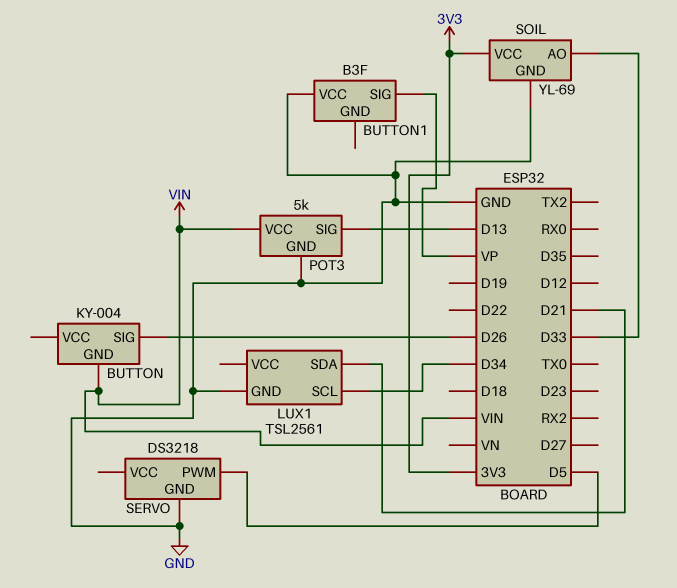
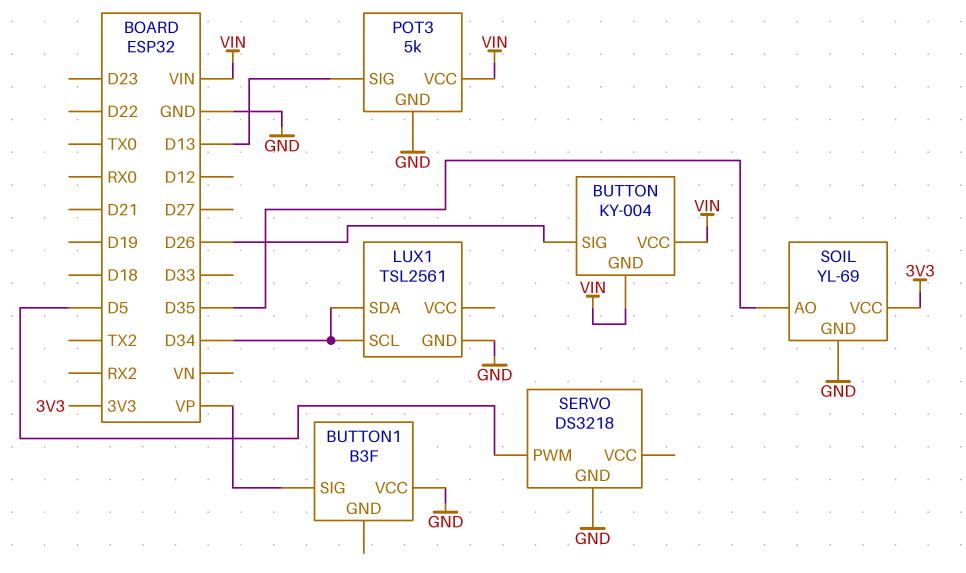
BUTTON pin VCC: none -> VIN
LUX1 pin SDA: D21 -> D34
SOIL pin AO: D33 -> D35

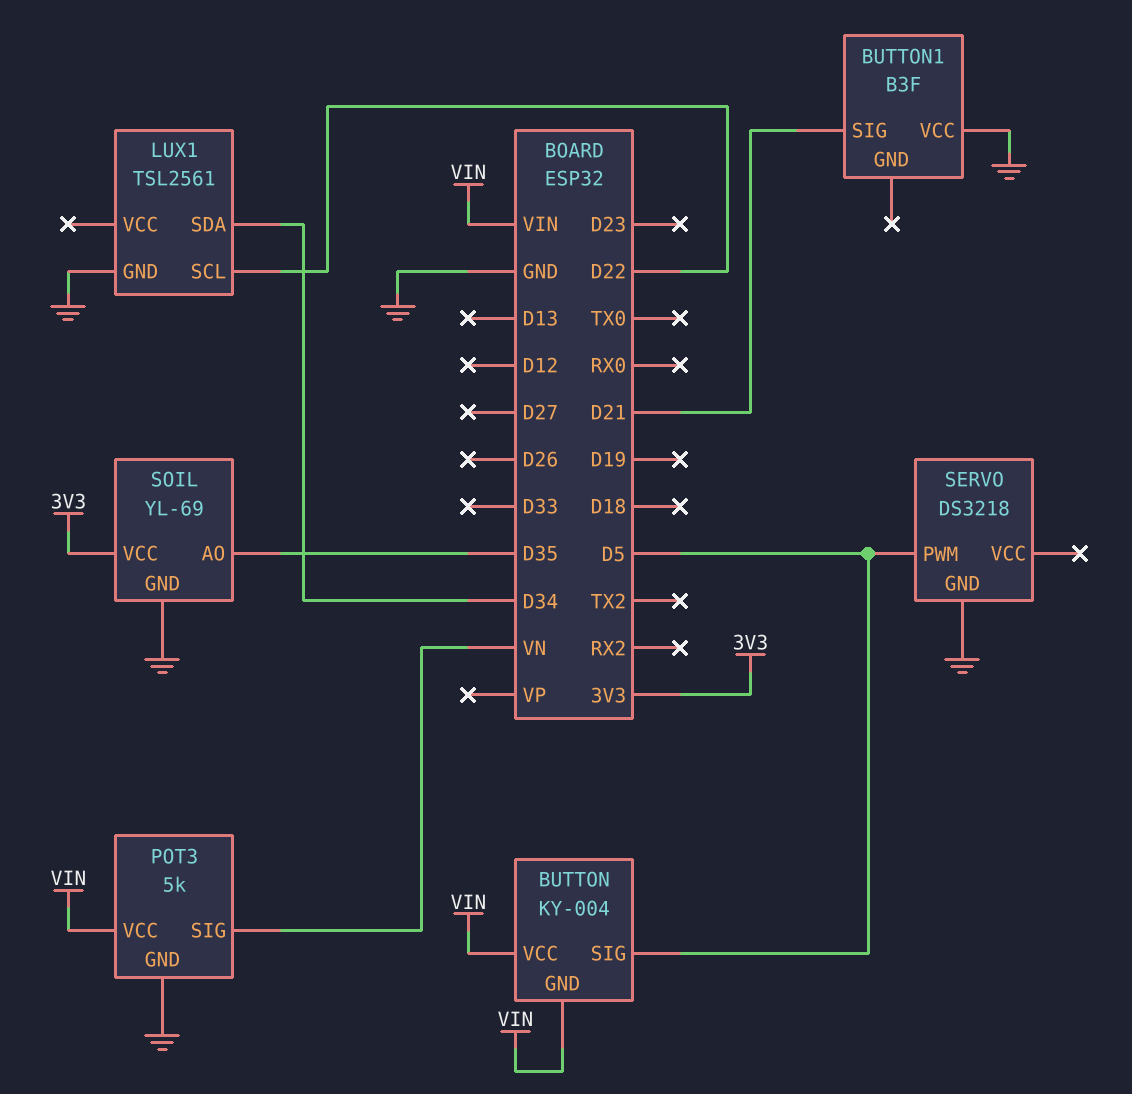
BUTTON pin SIG: D26 -> D5
BUTTON1 pin SIG: VP -> D21
LUX1 pin SCL: D34 -> D22
POT3 pin SIG: D13 -> VN

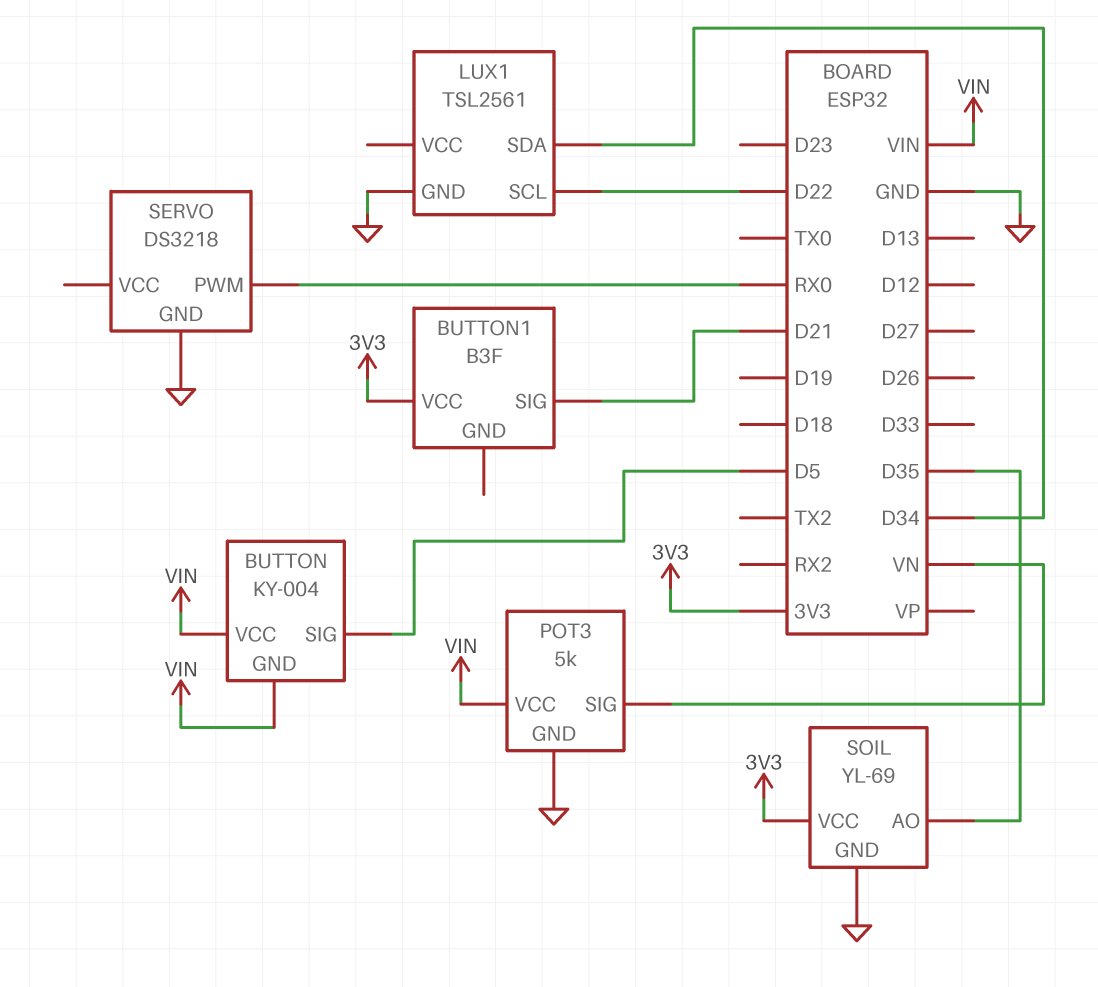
BUTTON1 pin VCC: GND -> 3V3
SERVO pin PWM: D5 -> RX0

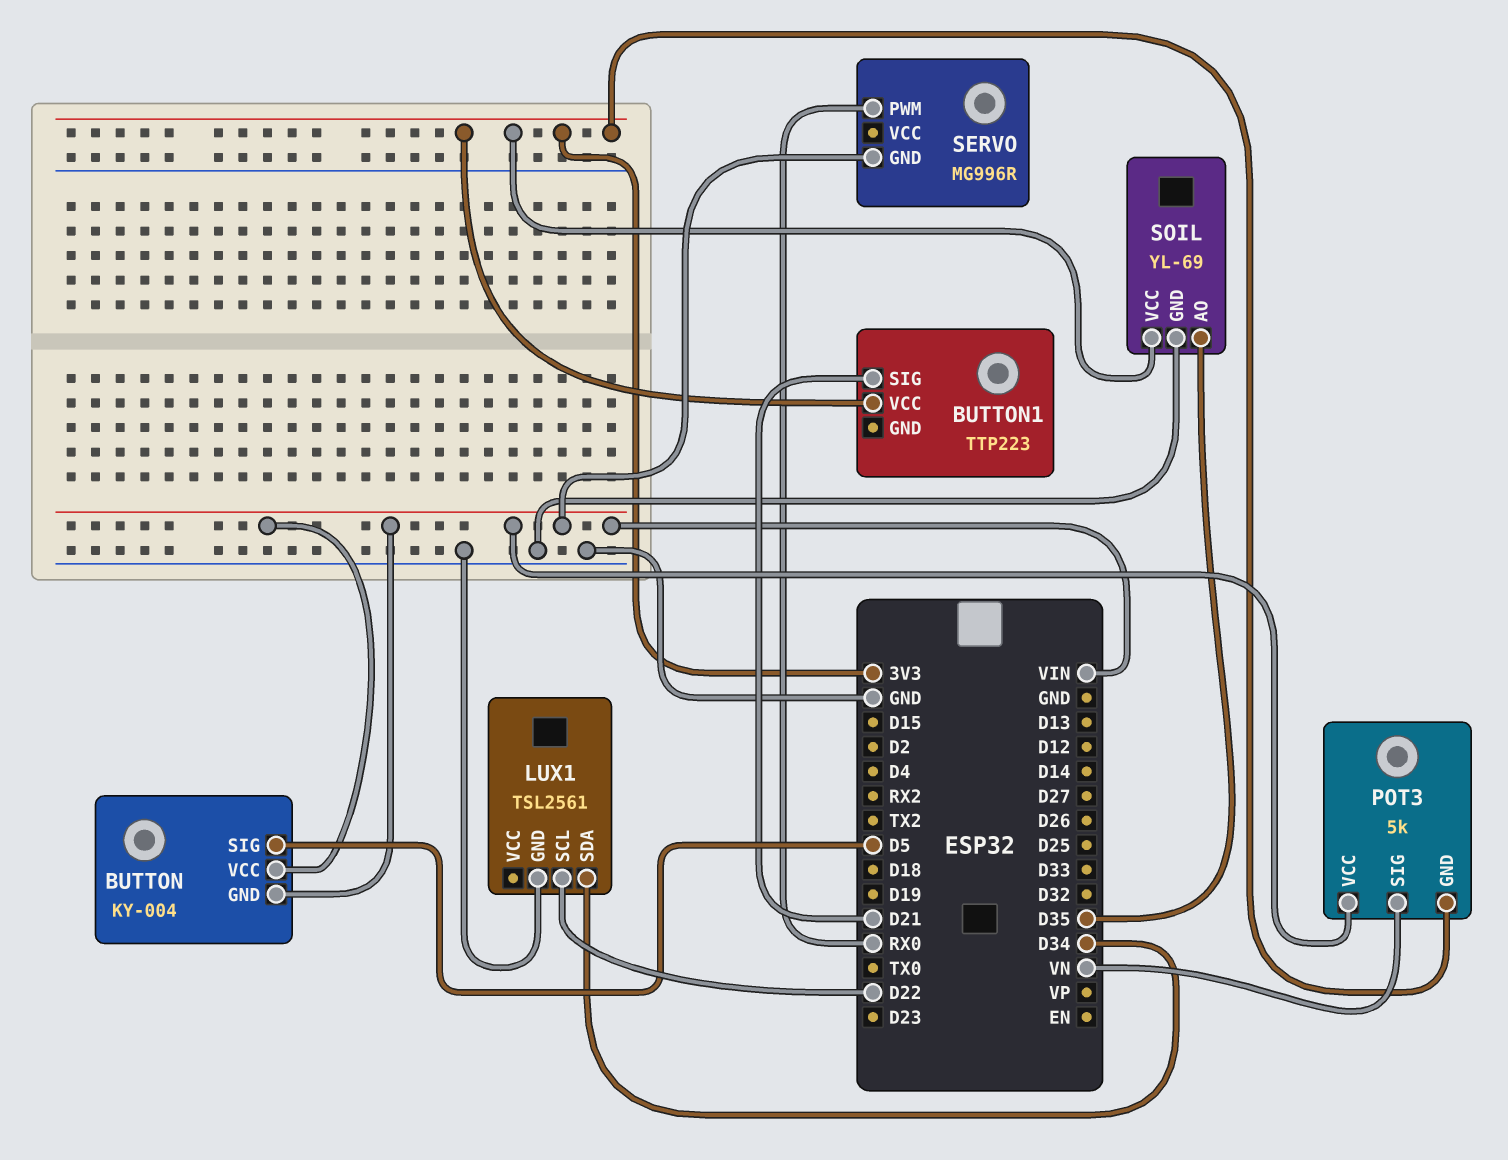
BUTTON1: B3F -> TTP223
POT3 pin GND: GND -> 3V3
SERVO: DS3218 -> MG996R
SERVO pin GND: GND -> VIN

